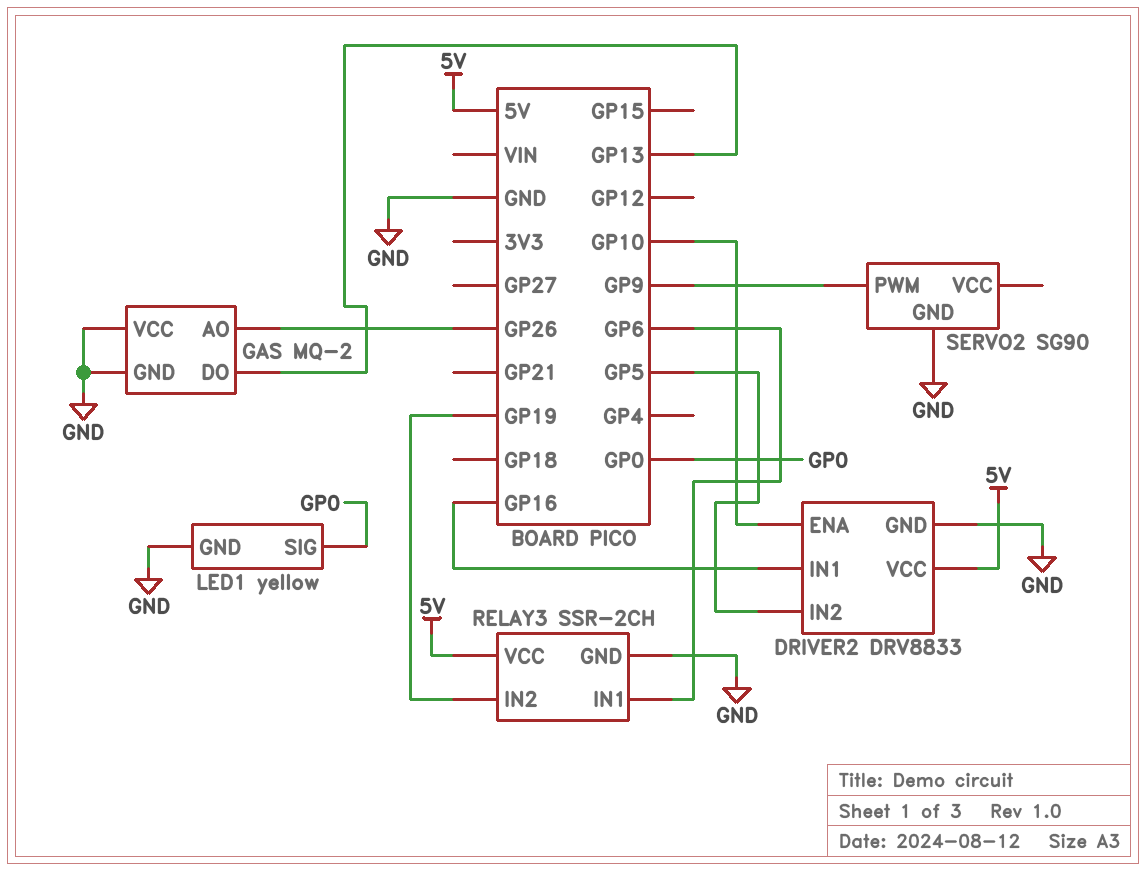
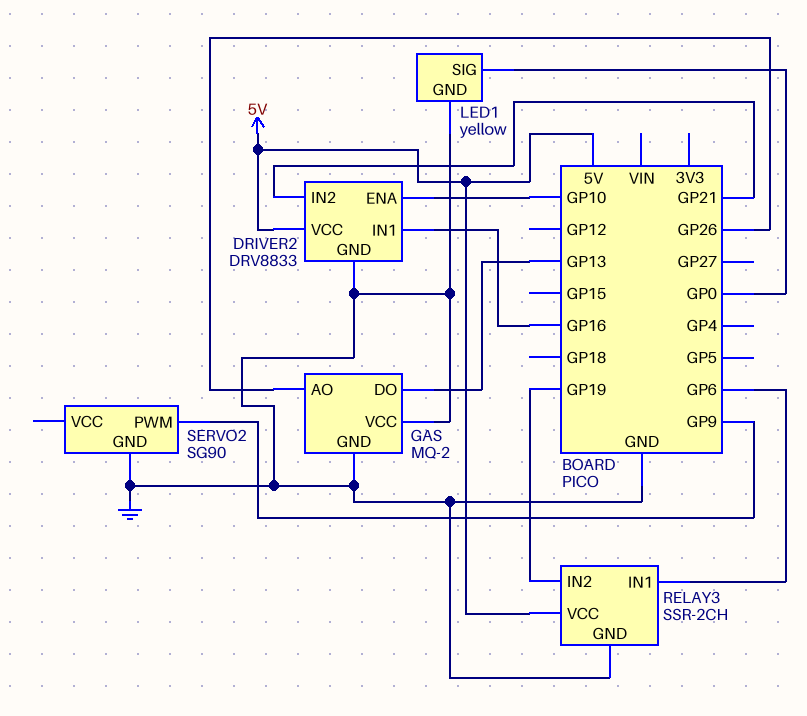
DRIVER2 pin IN2: GP5 -> GP21

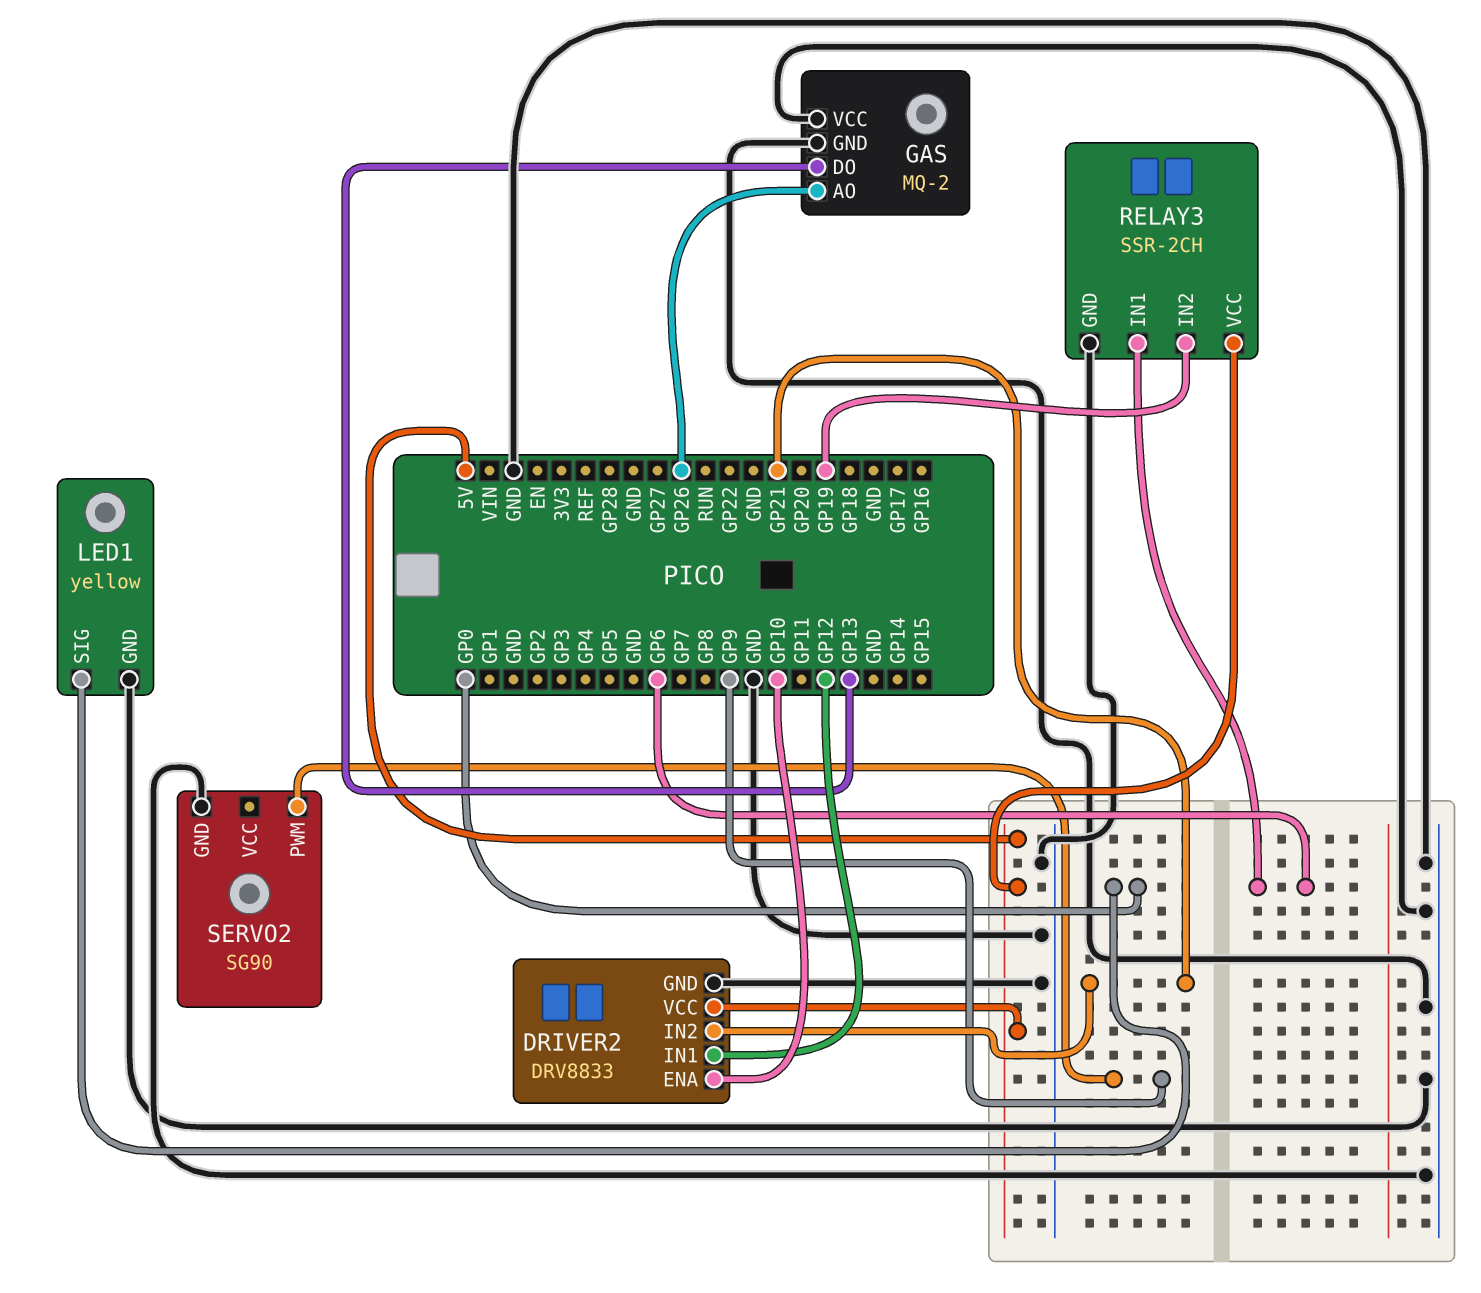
DRIVER2 pin IN1: GP16 -> GP12

